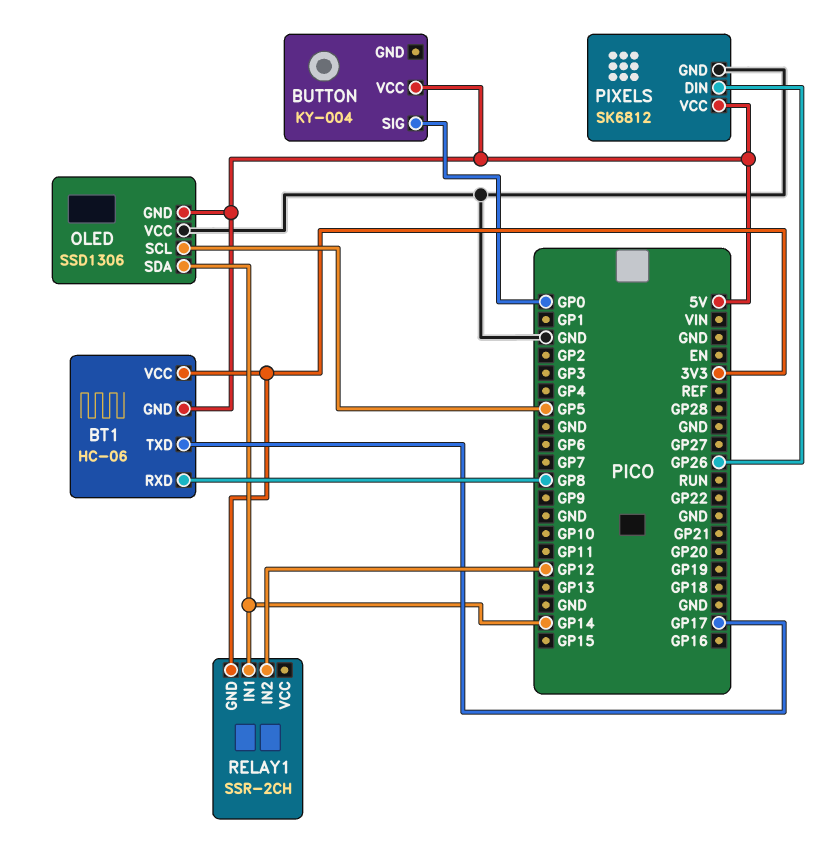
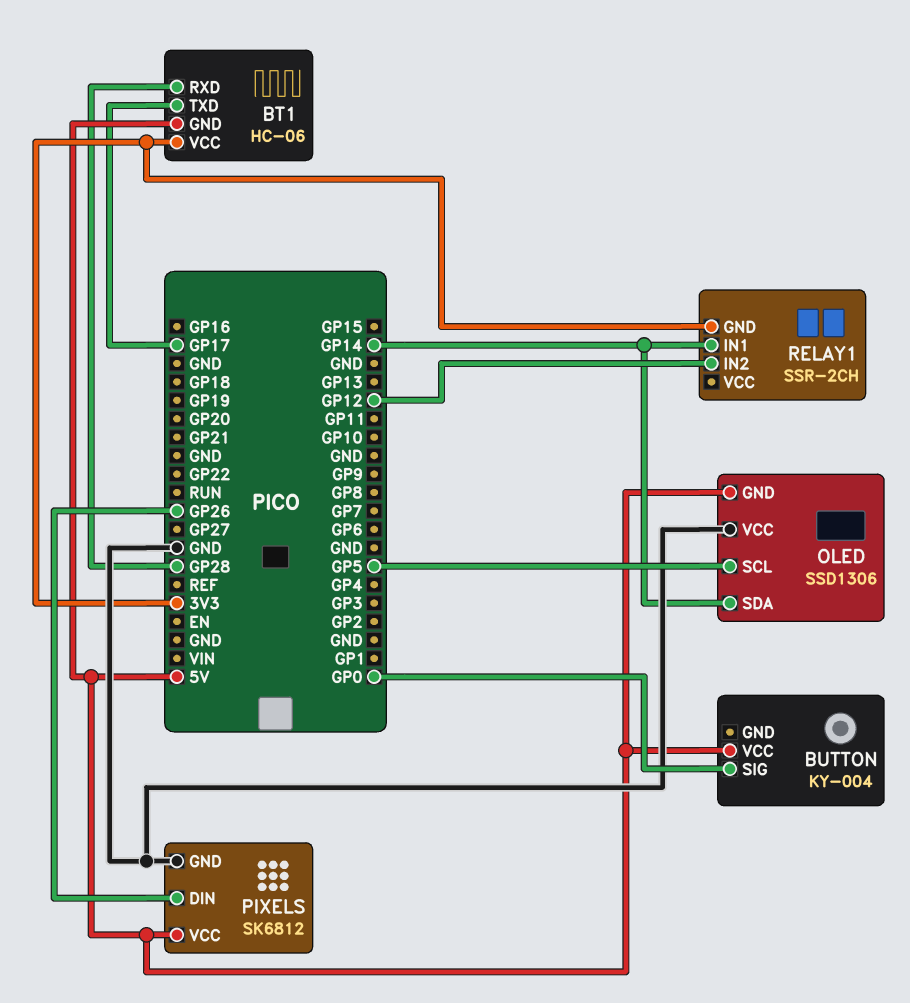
BT1 pin RXD: GP8 -> GP28

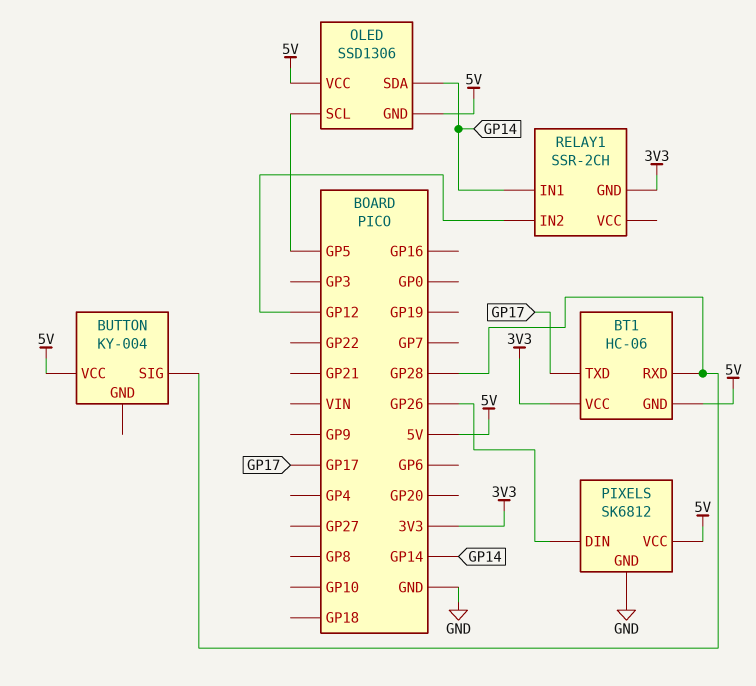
BUTTON pin SIG: GP0 -> GP28
OLED pin VCC: GND -> 5V

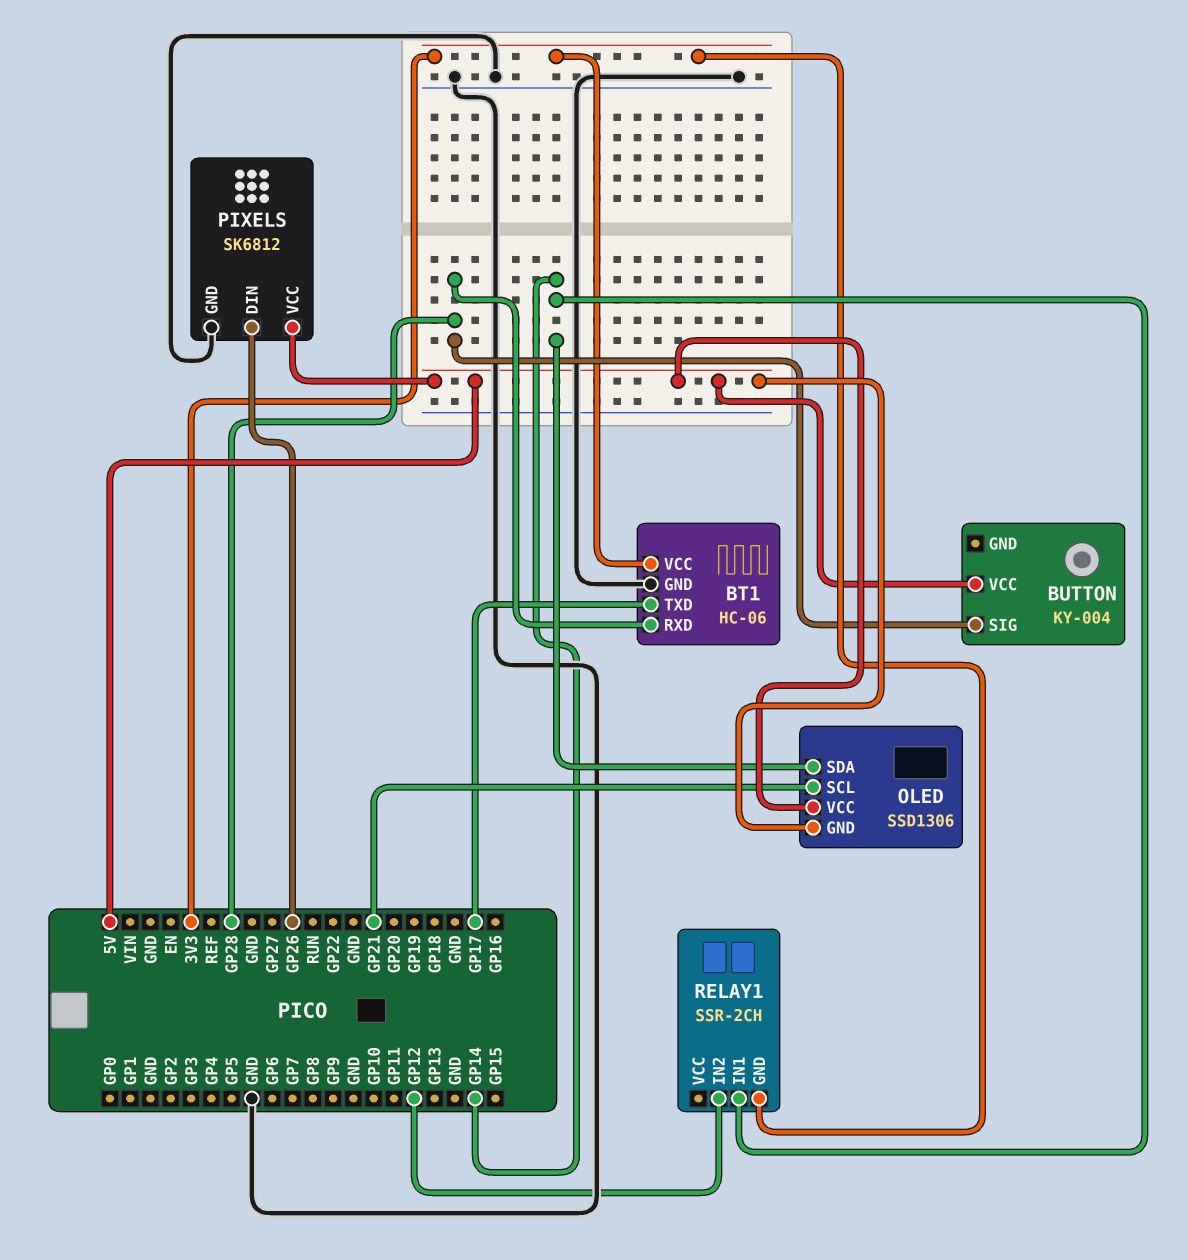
BT1 pin GND: 5V -> GND
OLED pin SCL: GP5 -> GP21

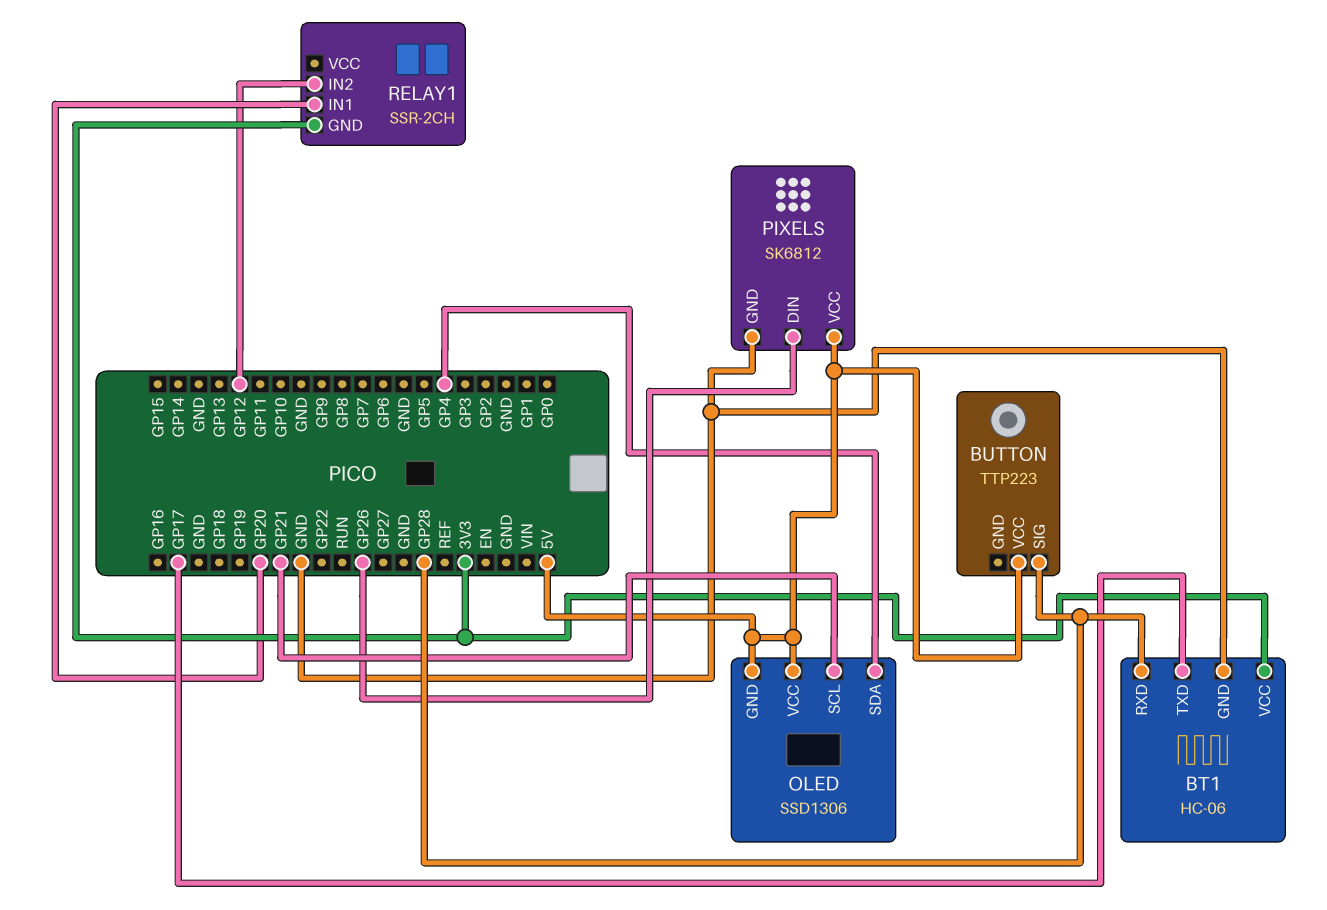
BUTTON: KY-004 -> TTP223
OLED pin SDA: GP14 -> GP4
RELAY1 pin IN1: GP14 -> GP20

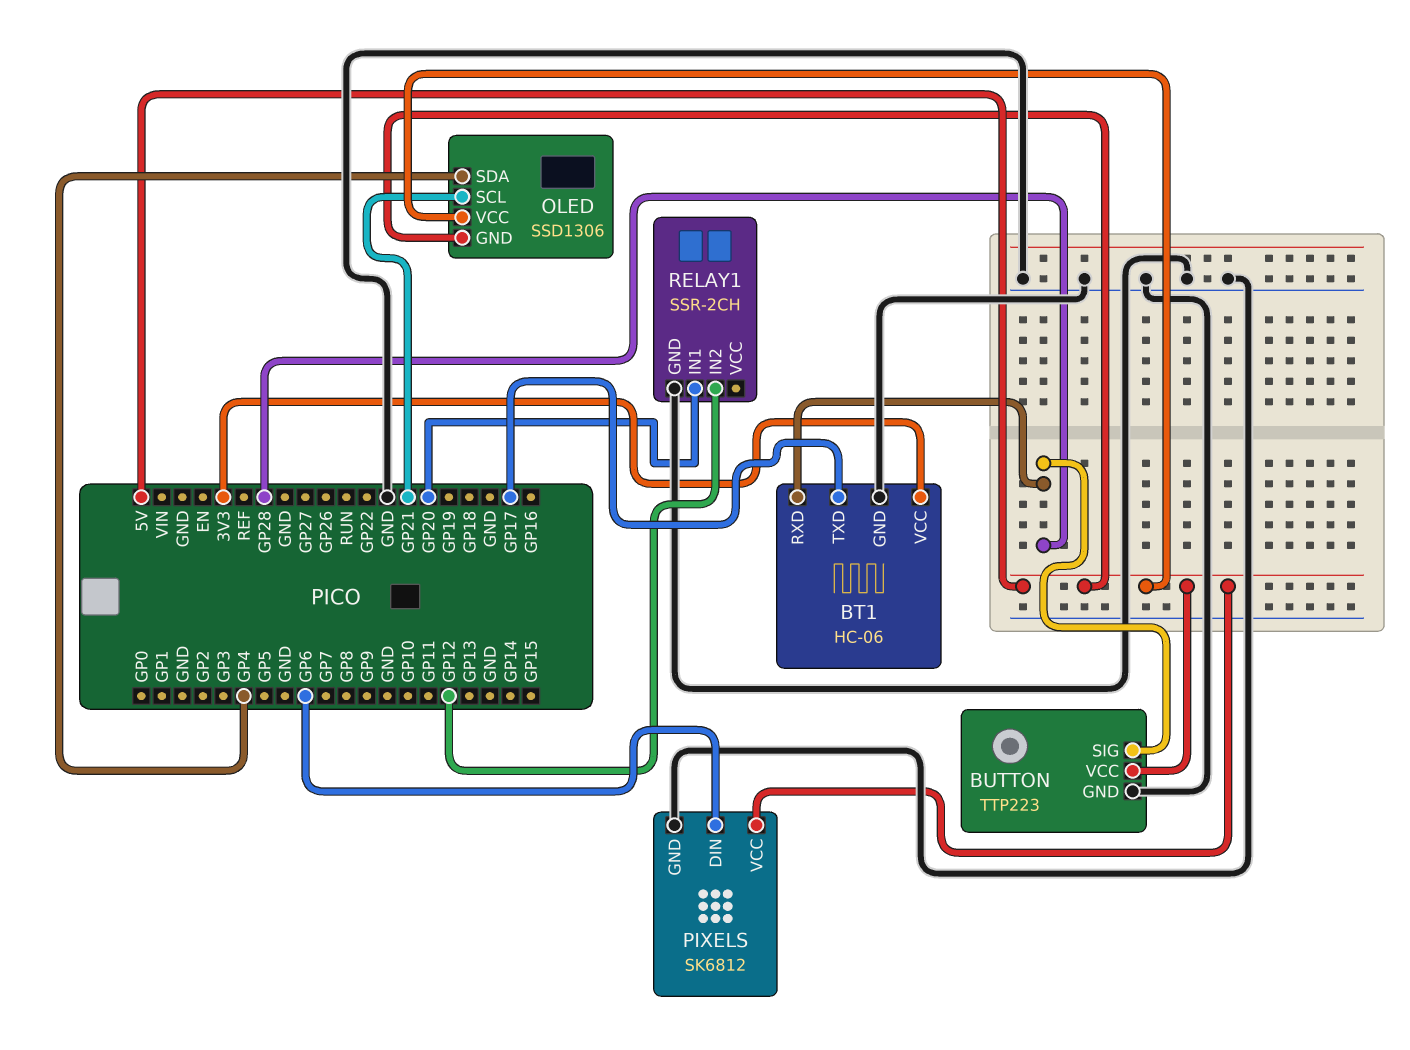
BUTTON pin GND: none -> GND
PIXELS pin DIN: GP26 -> GP6
RELAY1 pin GND: 3V3 -> GND

